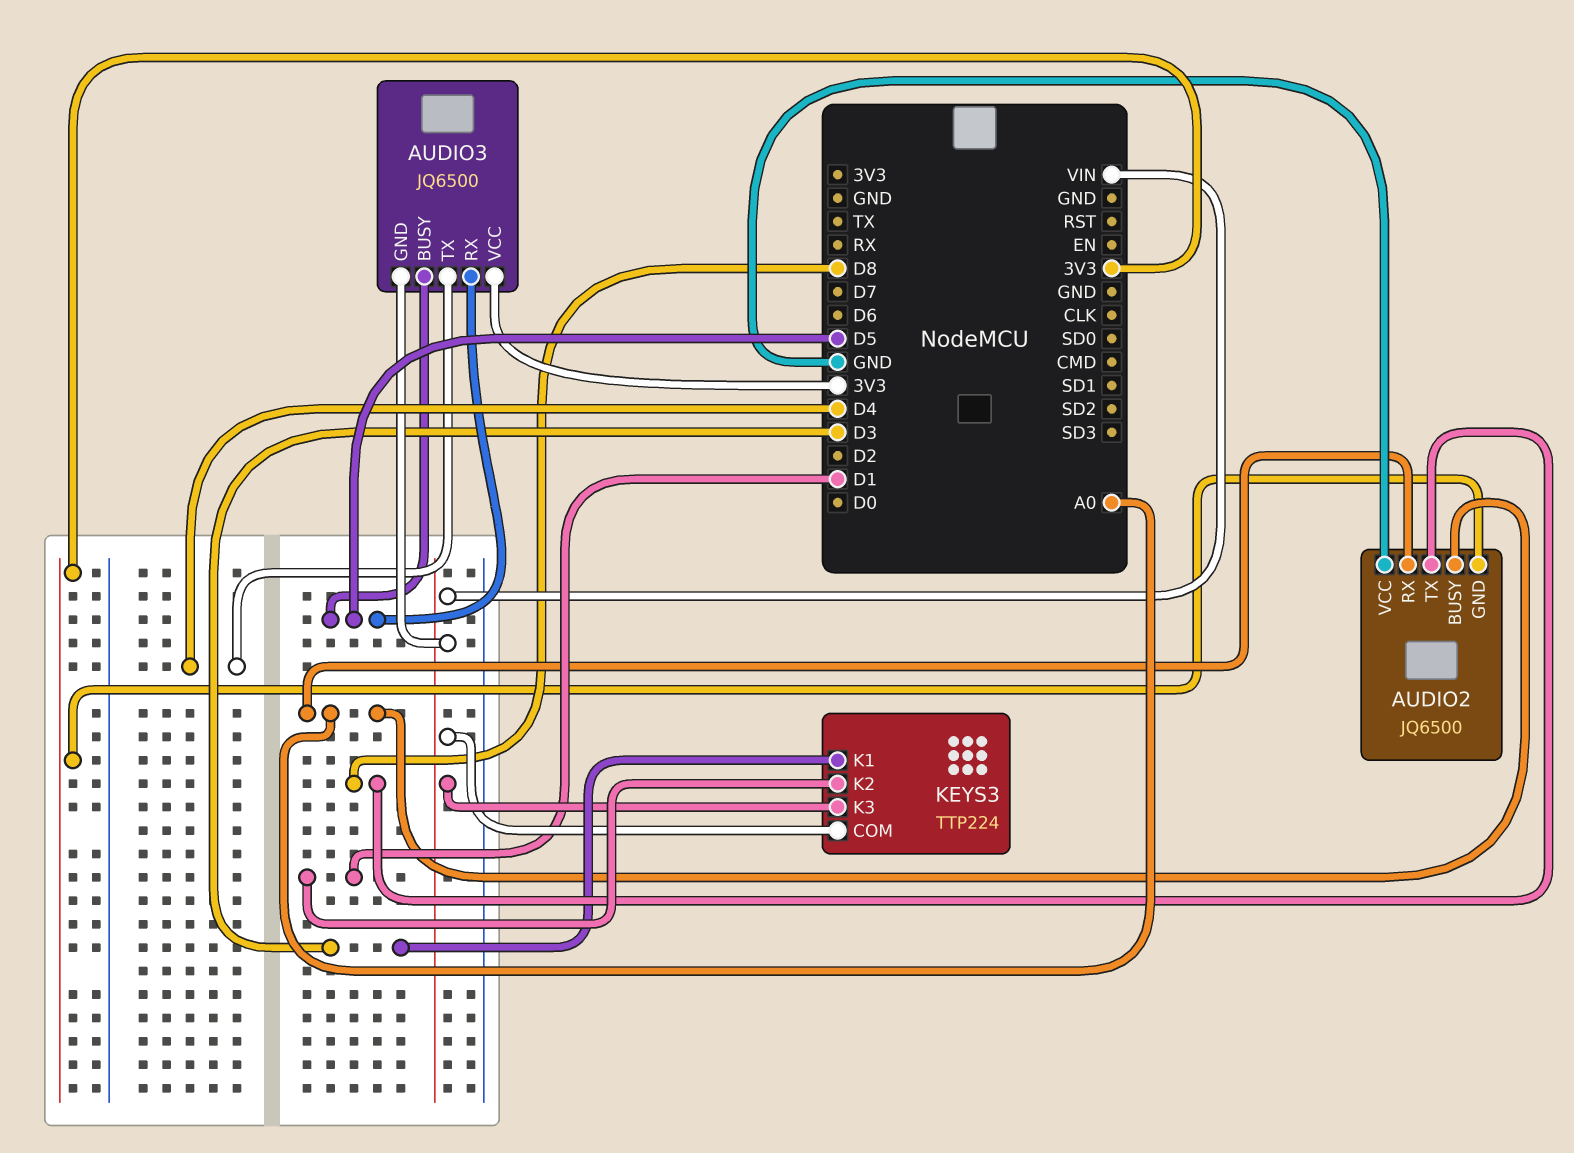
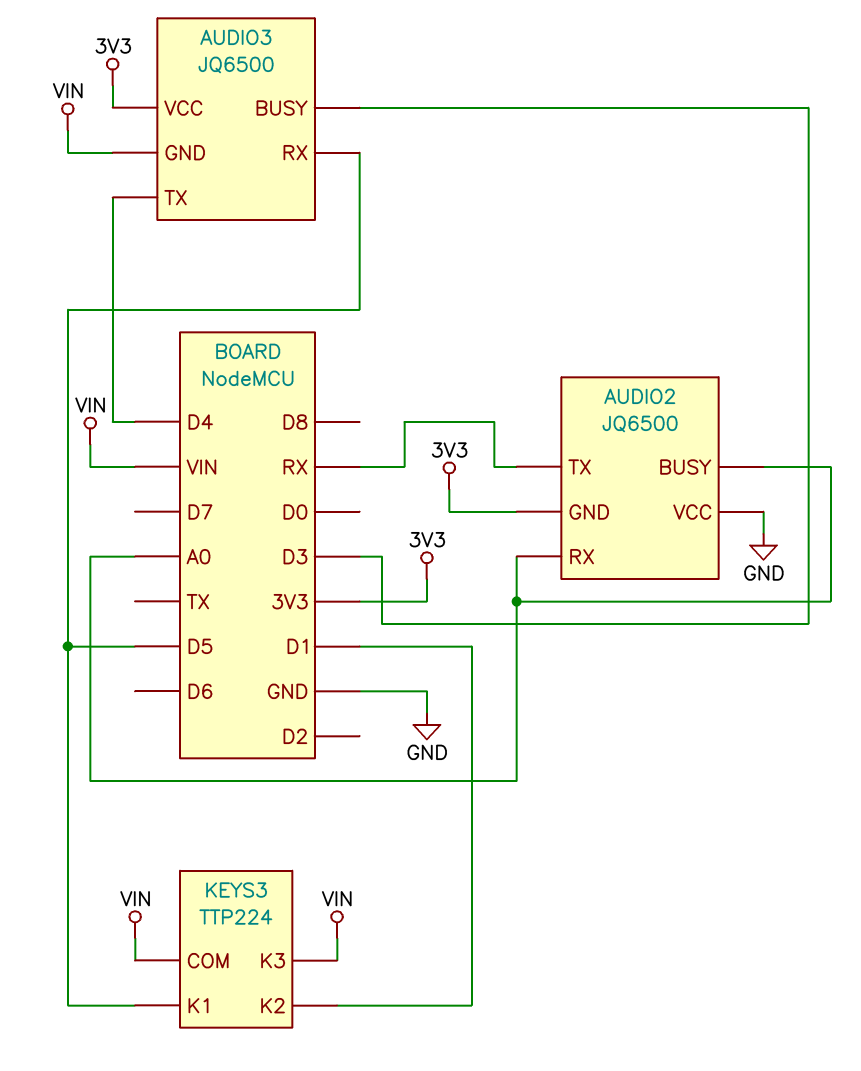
AUDIO2 pin TX: D8 -> RX
AUDIO3 pin BUSY: D5 -> D3
KEYS3 pin K1: D3 -> D5

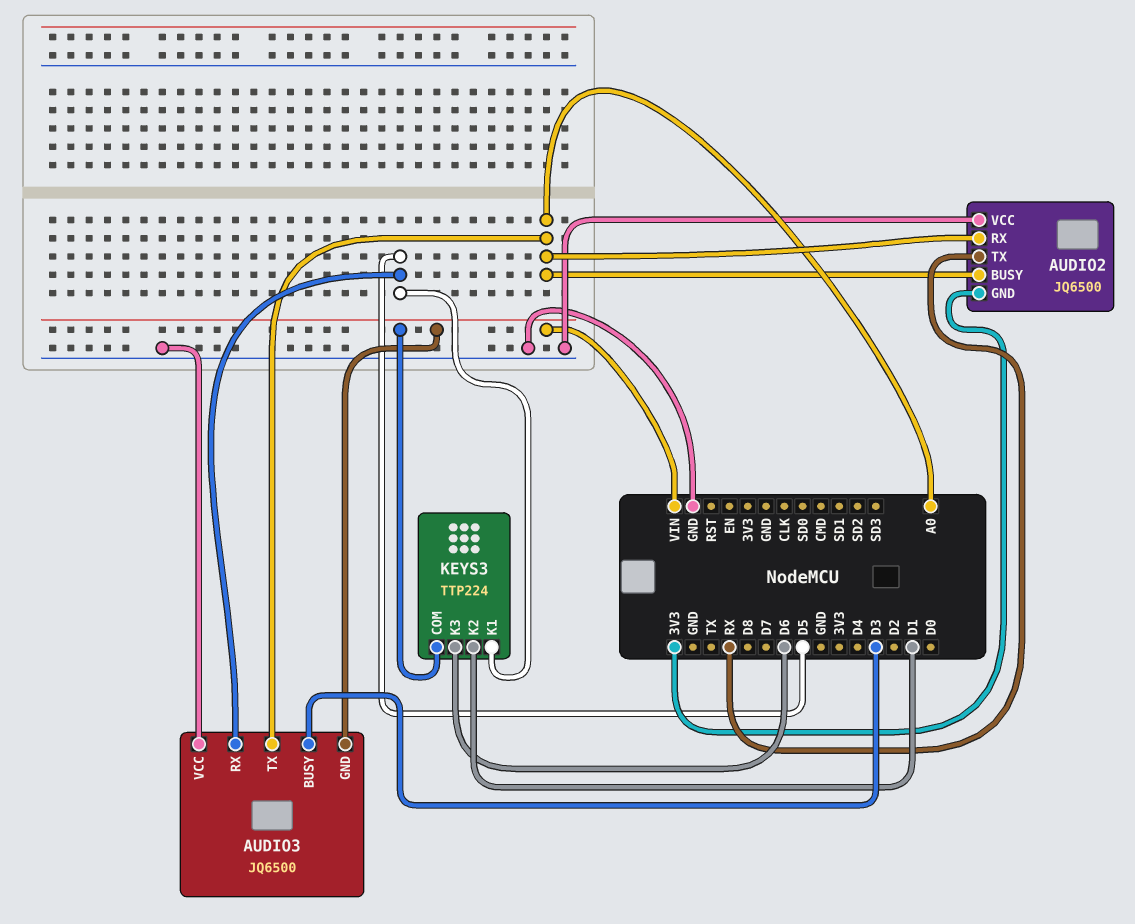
AUDIO3 pin TX: D4 -> A0
AUDIO3 pin VCC: 3V3 -> GND
KEYS3 pin K3: VIN -> D6

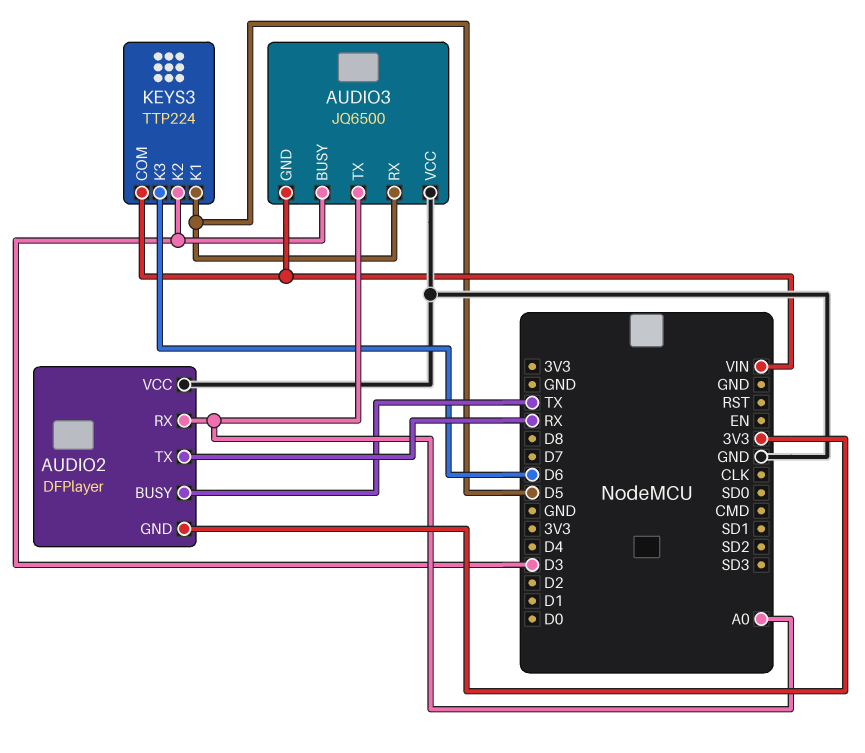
AUDIO2: JQ6500 -> DFPlayer
AUDIO2 pin BUSY: A0 -> TX
KEYS3 pin K2: D1 -> D3

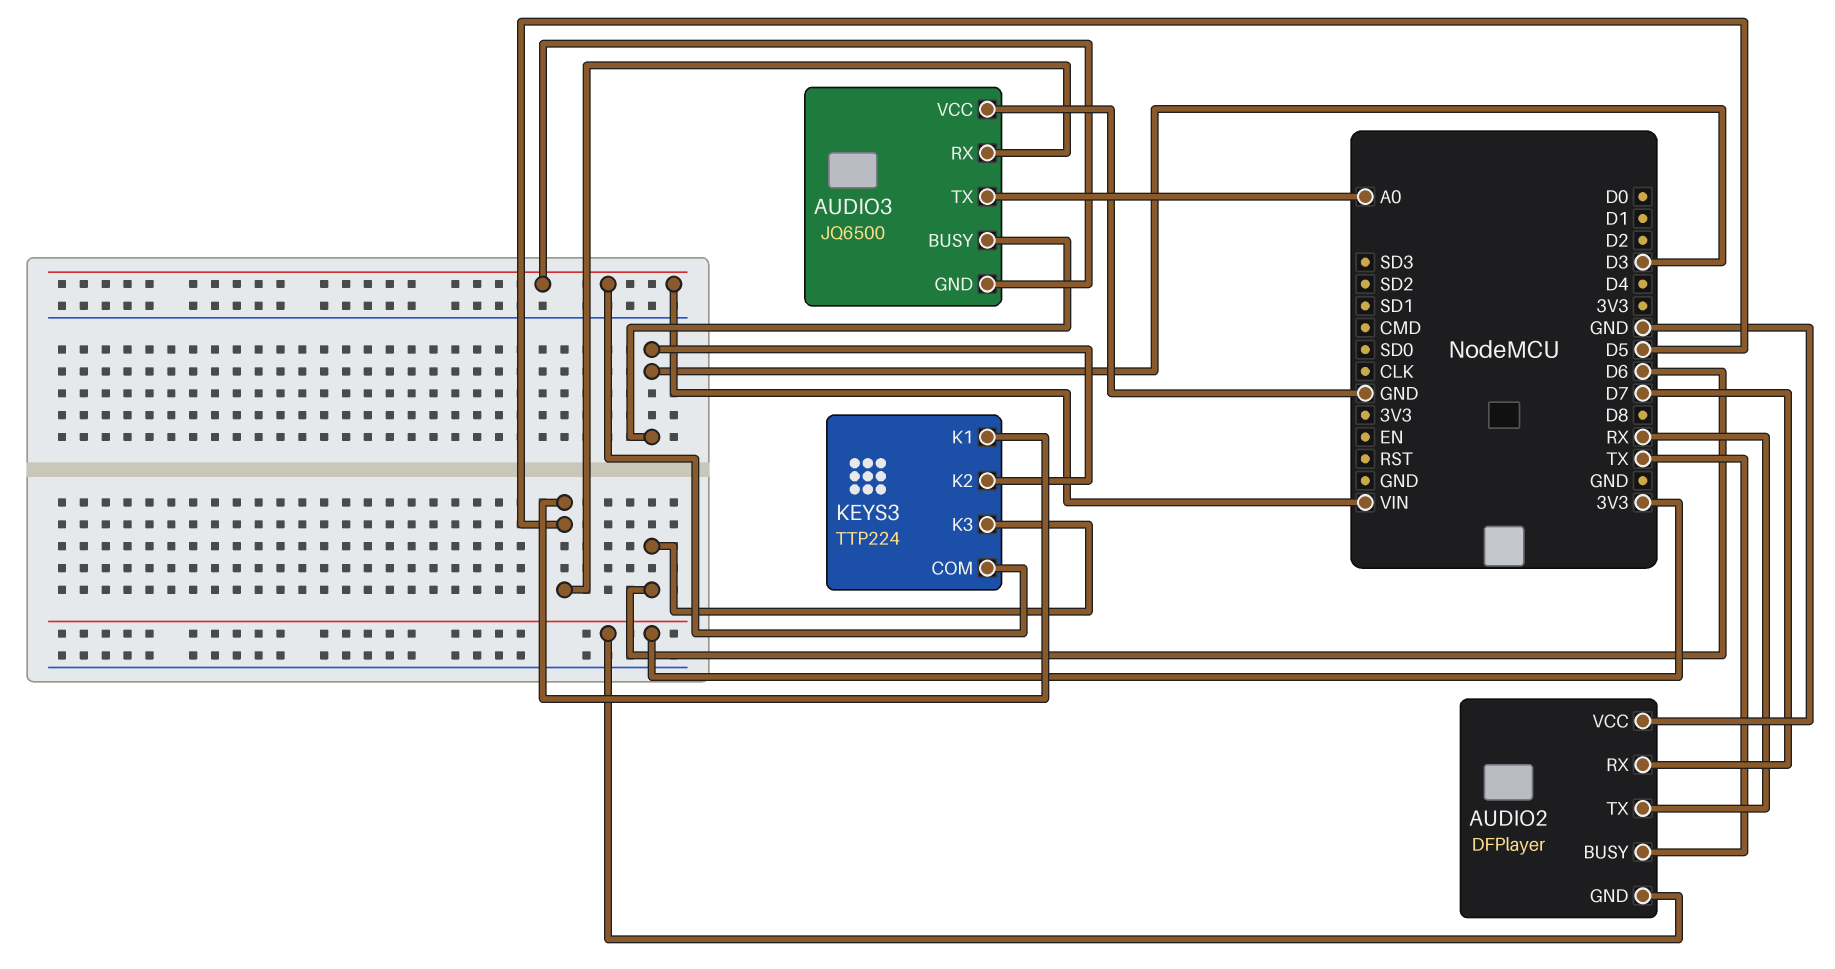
AUDIO2 pin RX: A0 -> D7

